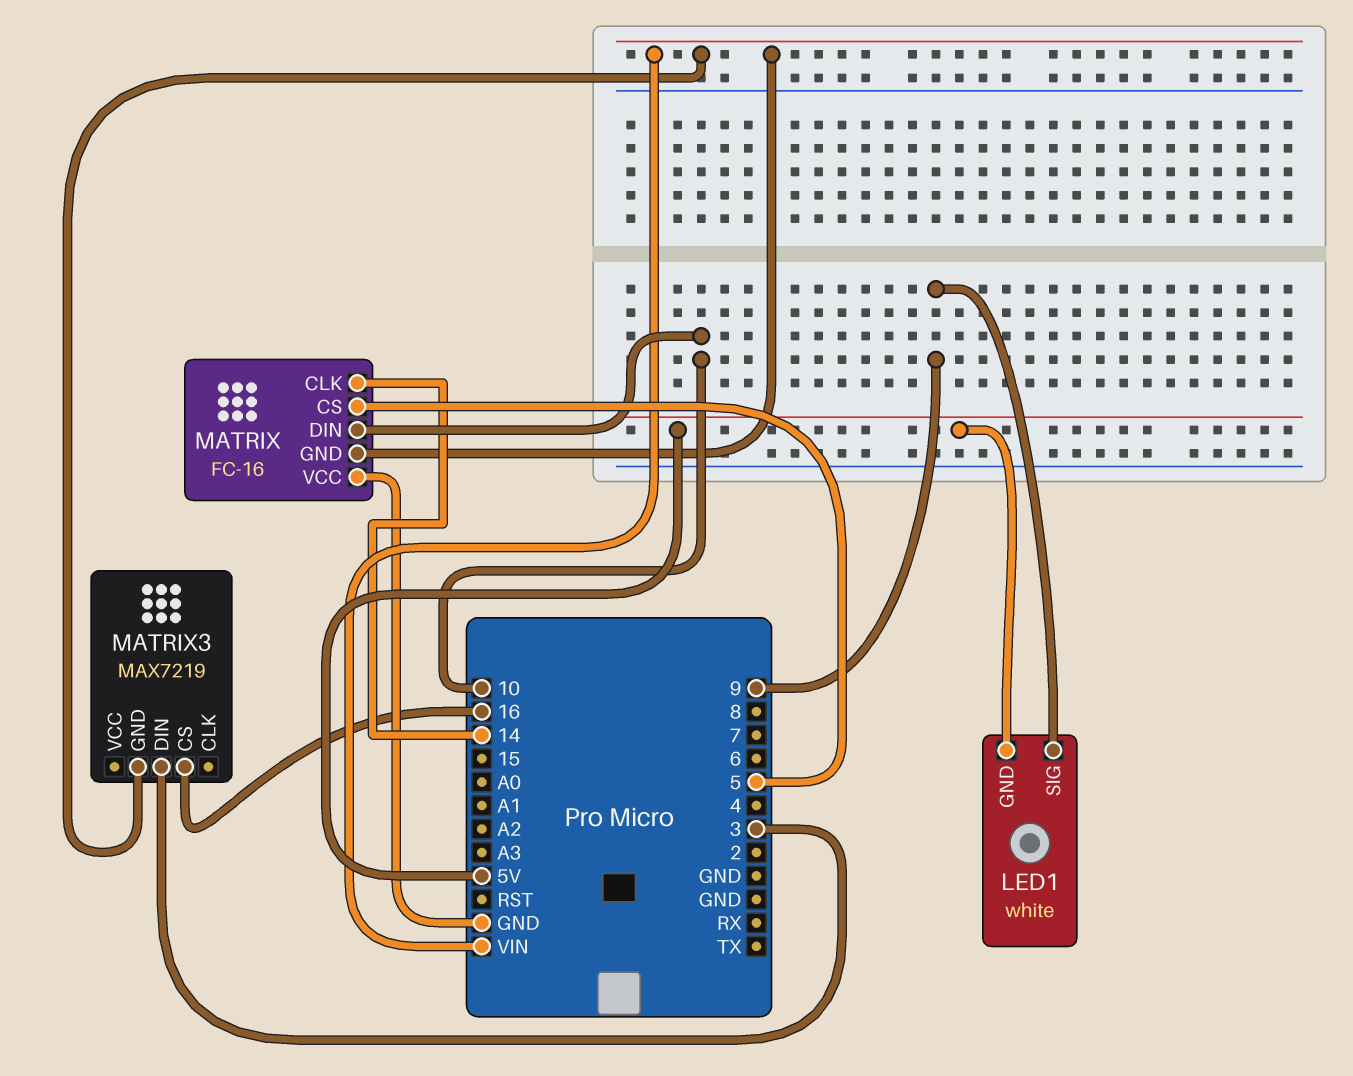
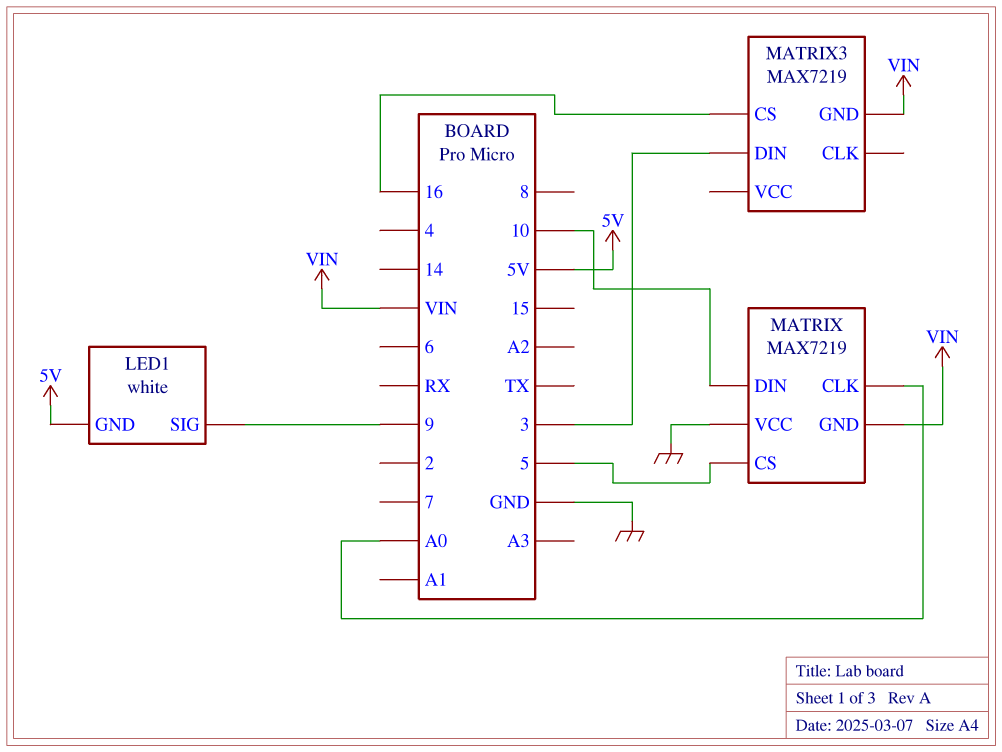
MATRIX: FC-16 -> MAX7219
MATRIX pin CLK: 14 -> A0

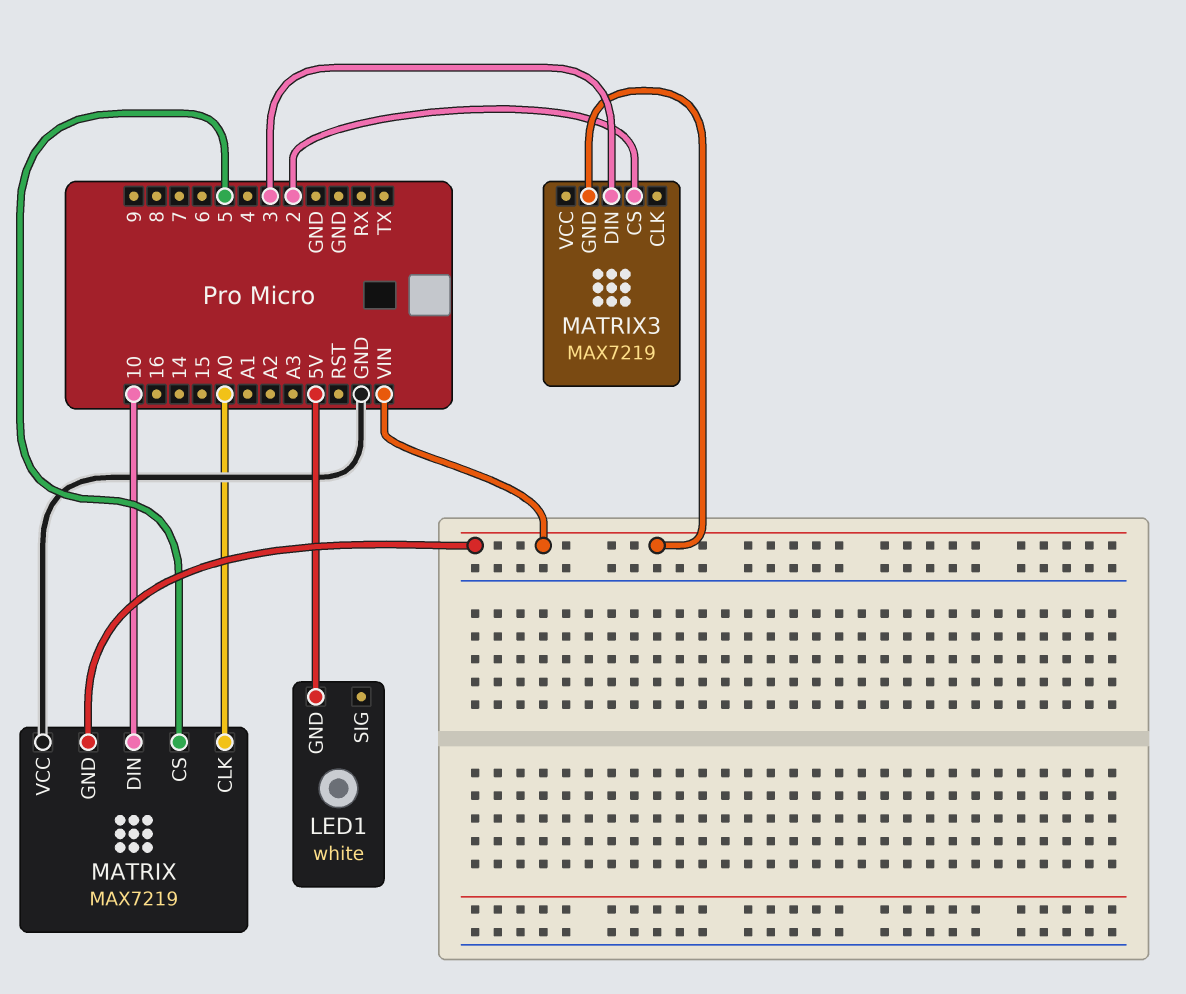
LED1 pin SIG: 9 -> none
MATRIX3 pin CS: 16 -> 2

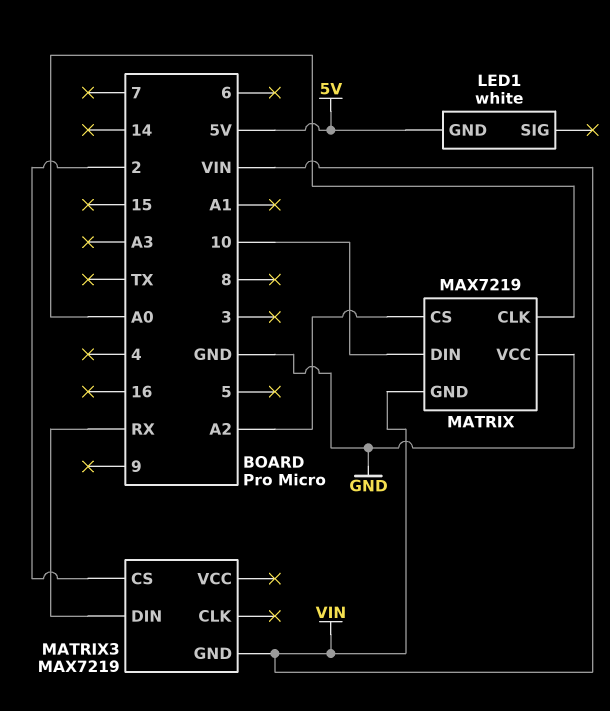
MATRIX pin CS: 5 -> A2
MATRIX3 pin DIN: 3 -> RX

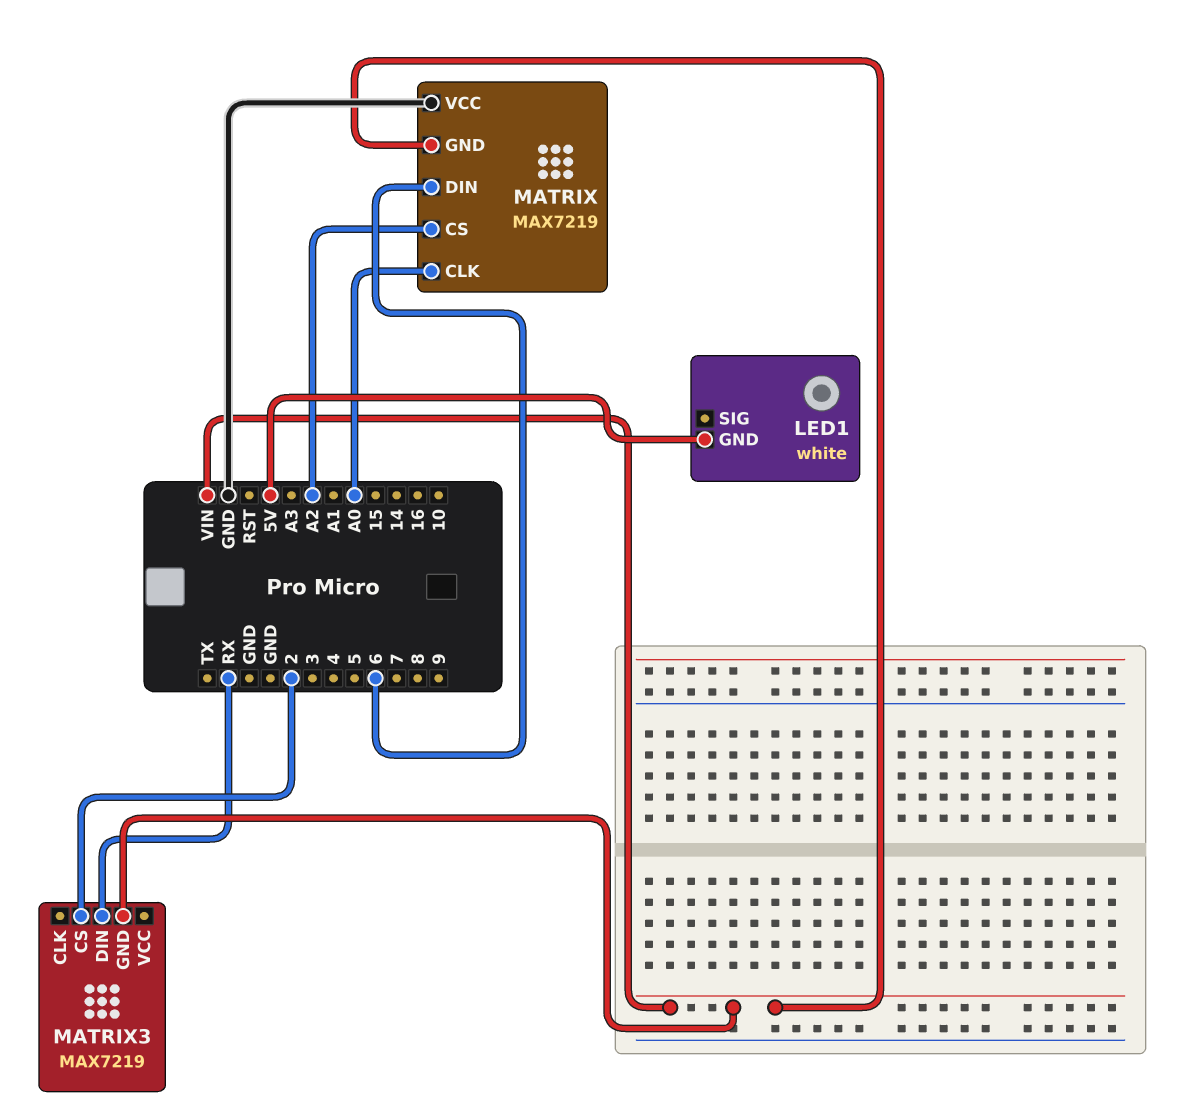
MATRIX pin DIN: 10 -> 6

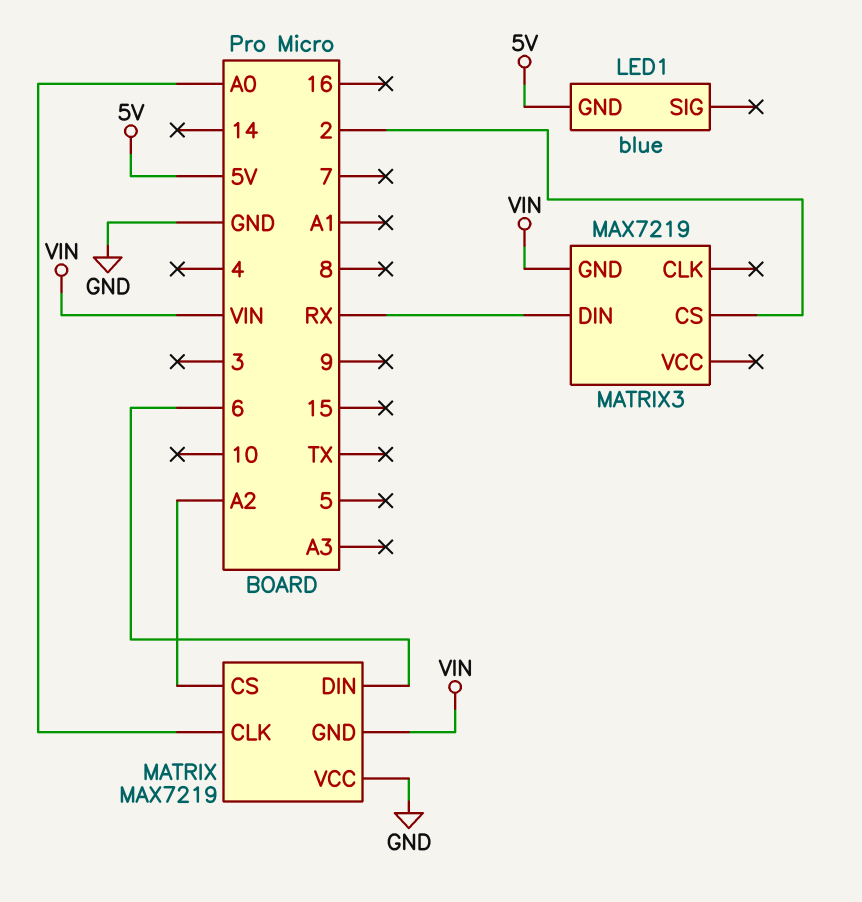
LED1: white -> blue

